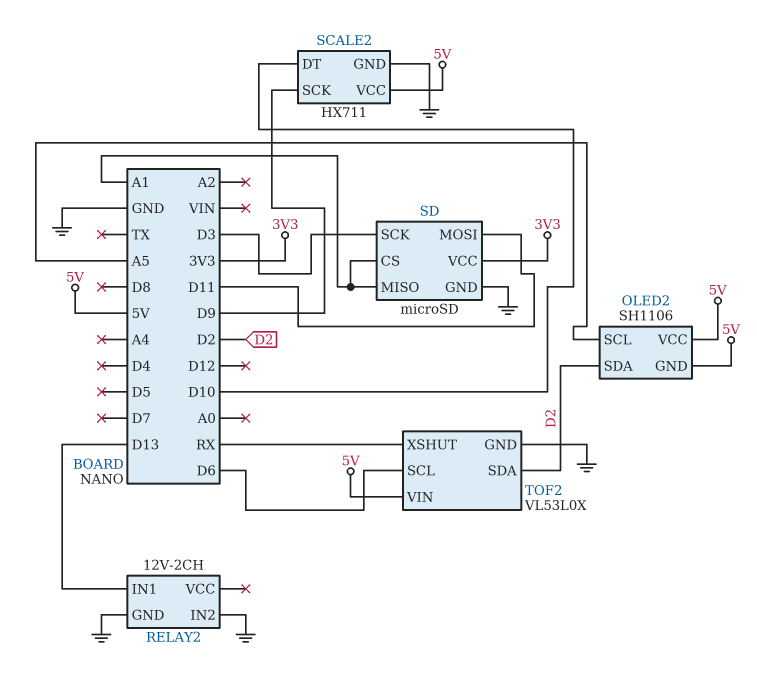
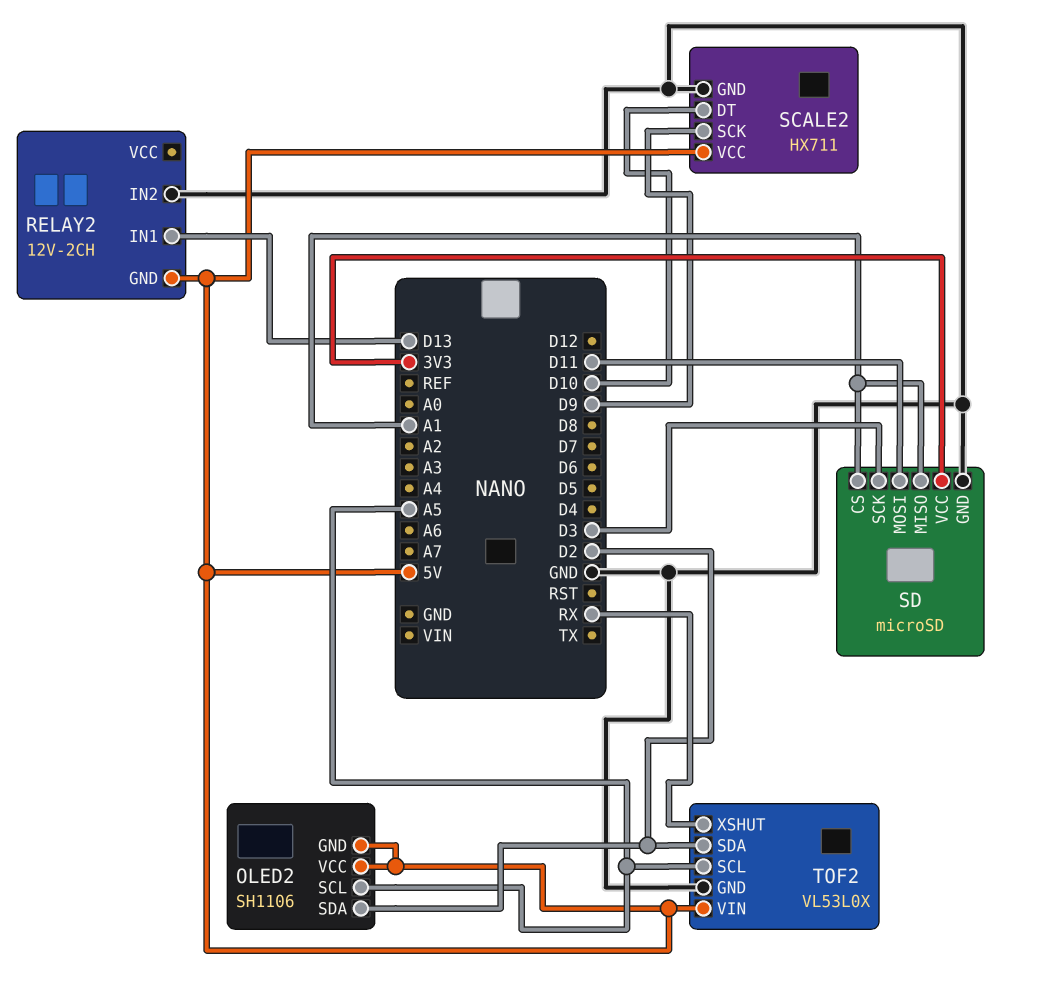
RELAY2 pin GND: GND -> 5V
TOF2 pin SCL: D6 -> A5

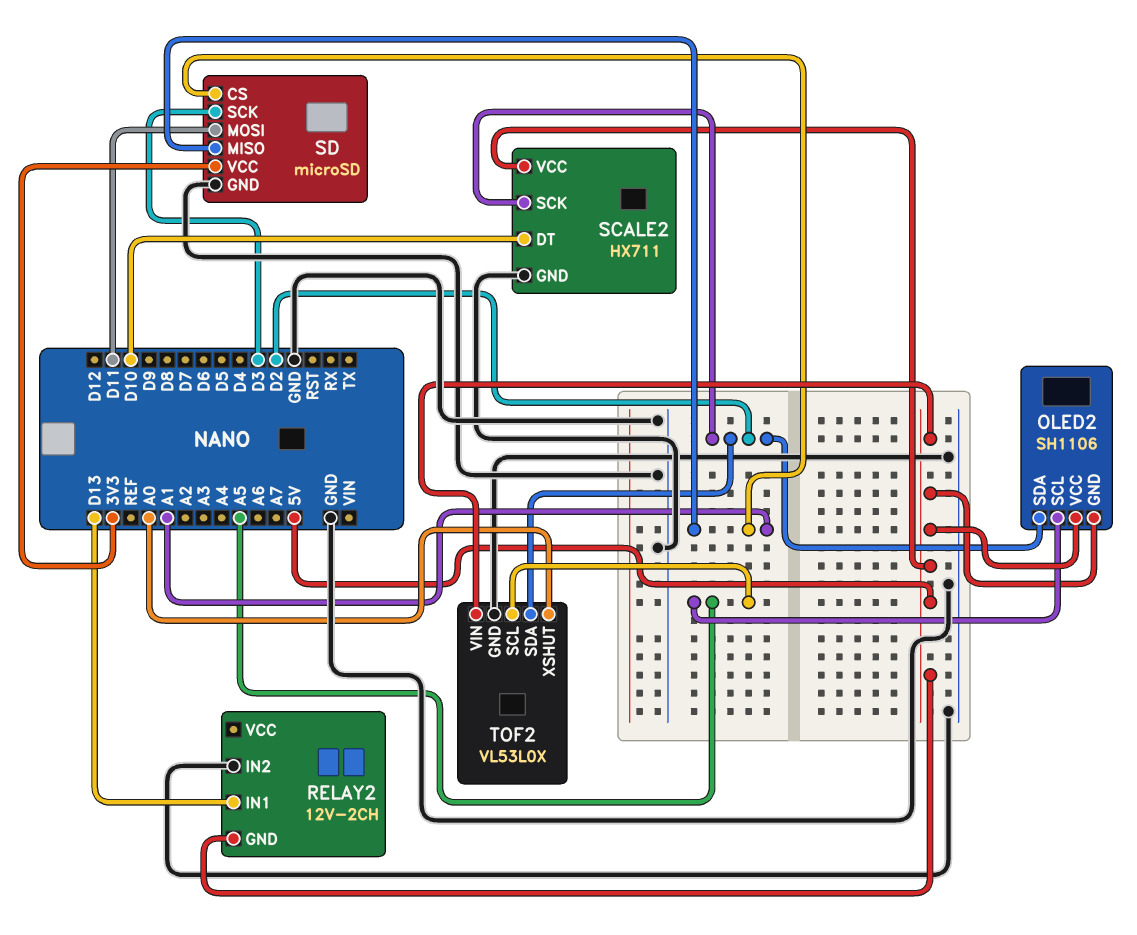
SCALE2 pin SCK: D9 -> D2
TOF2 pin XSHUT: RX -> A0

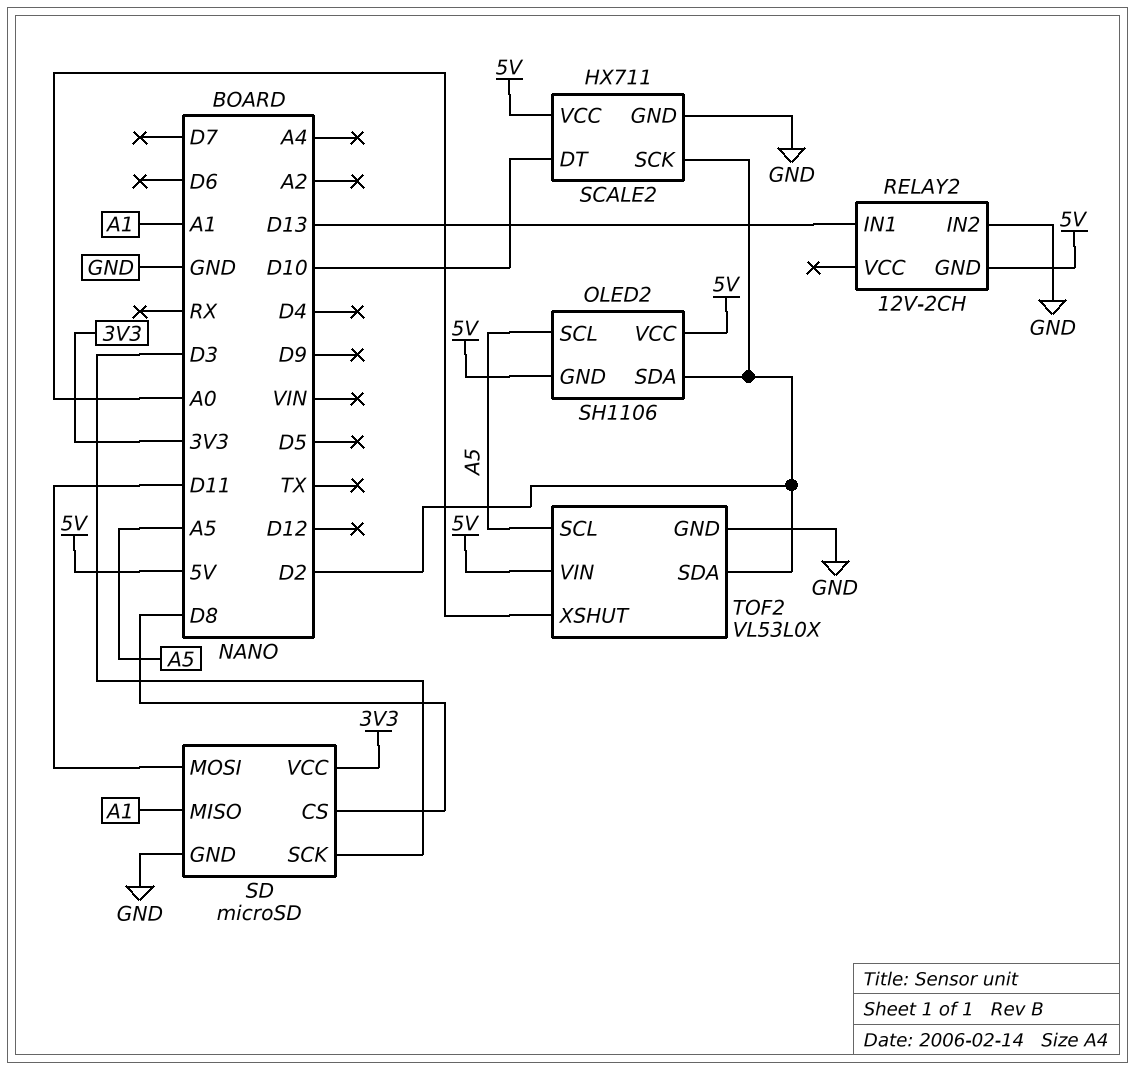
SD pin CS: A1 -> D8

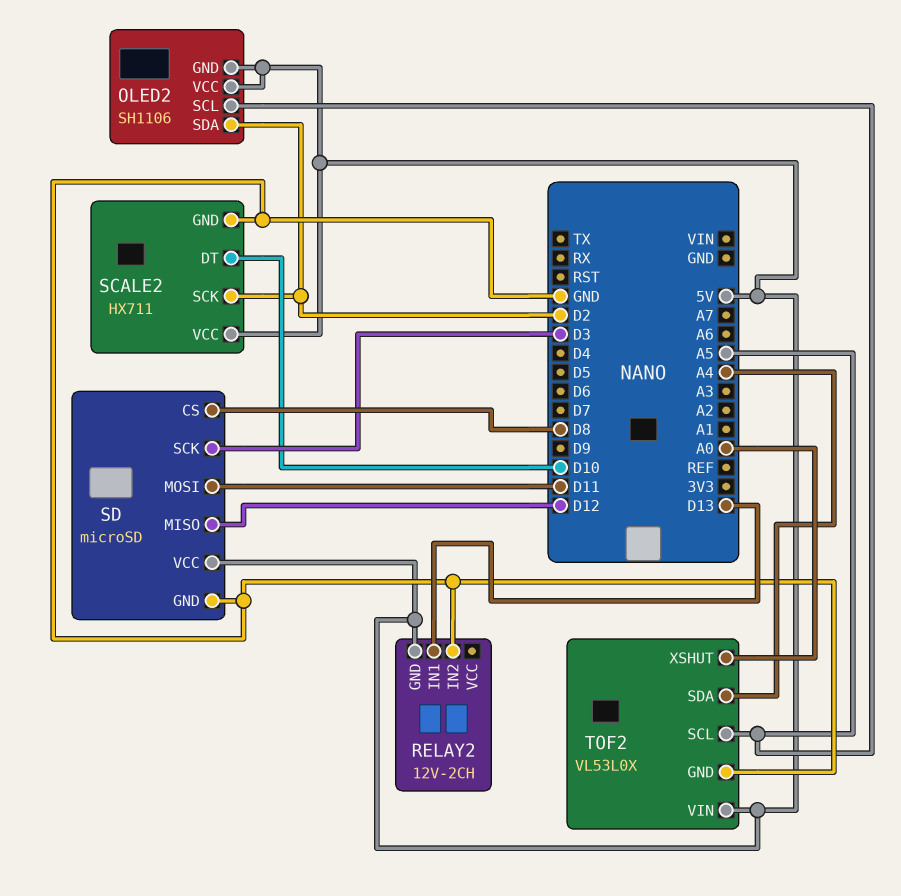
SD pin MISO: A1 -> D12
SD pin VCC: 3V3 -> 5V
TOF2 pin SDA: D2 -> A4

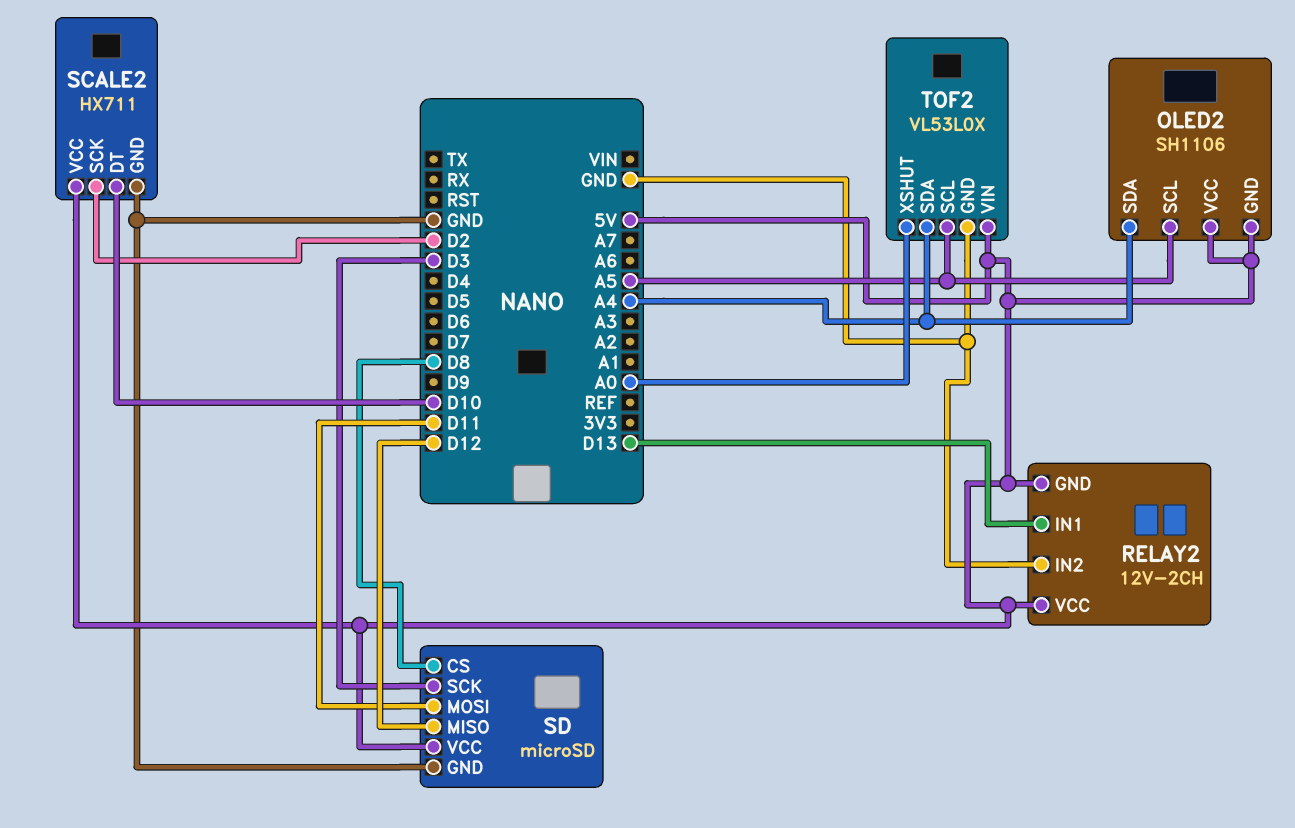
OLED2 pin SDA: D2 -> A4
RELAY2 pin VCC: none -> 5V

